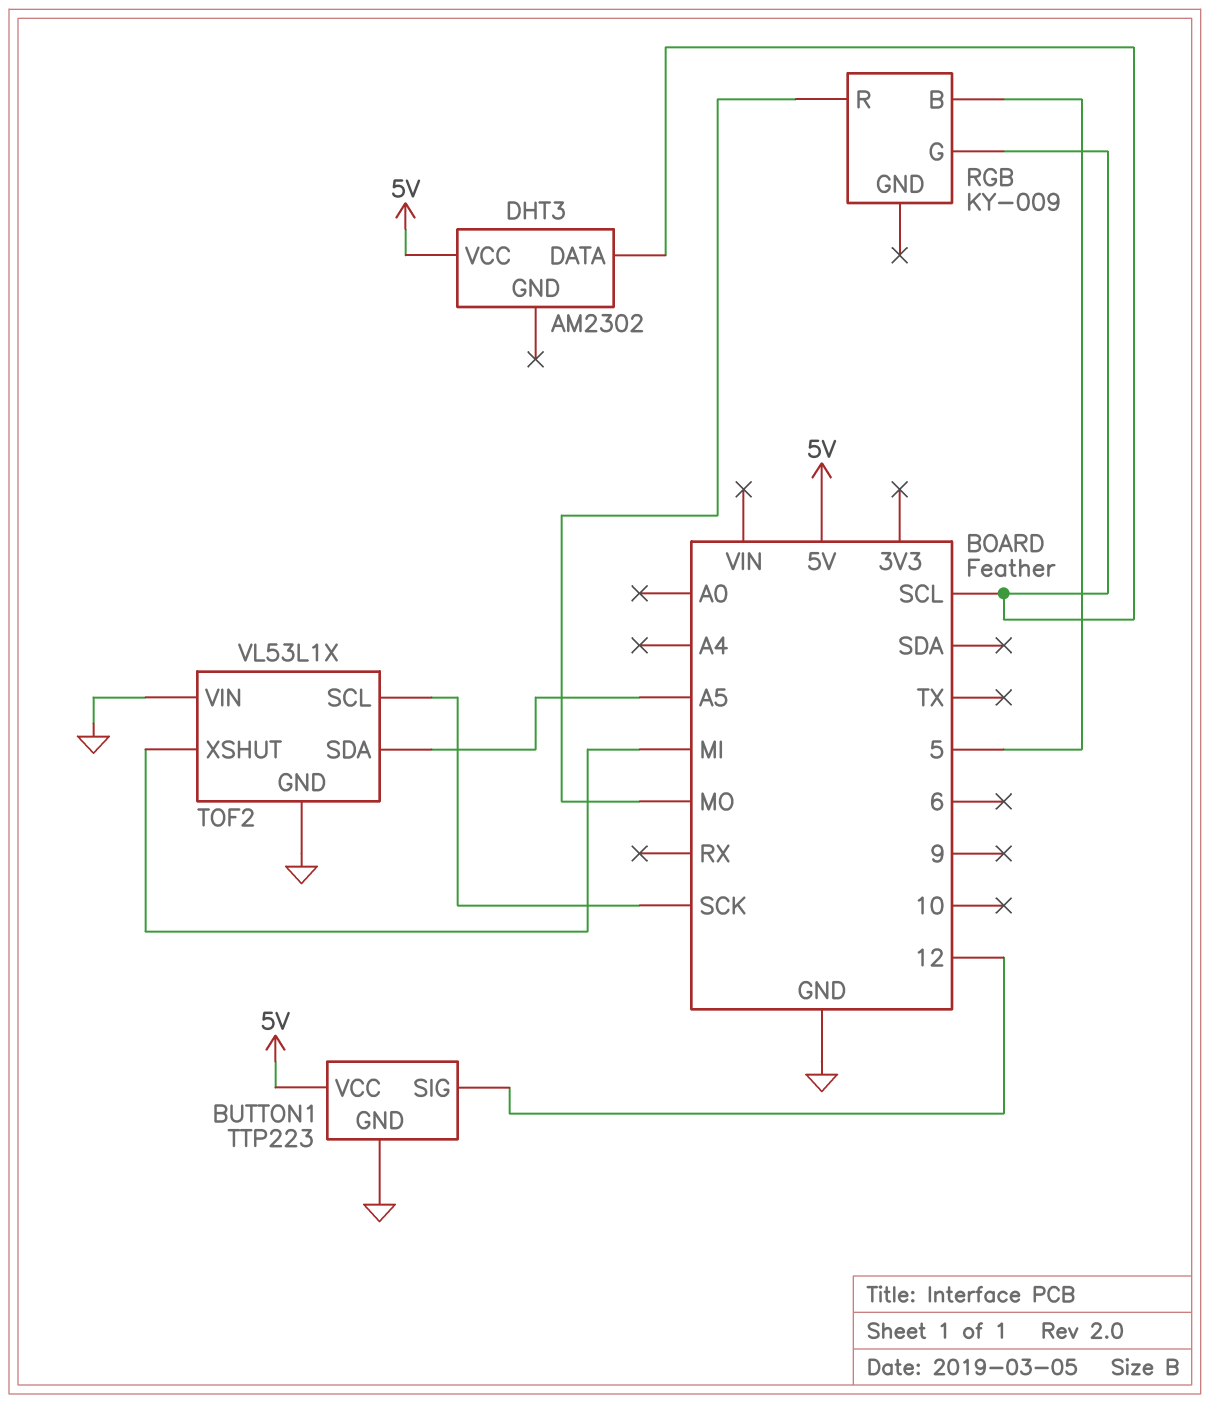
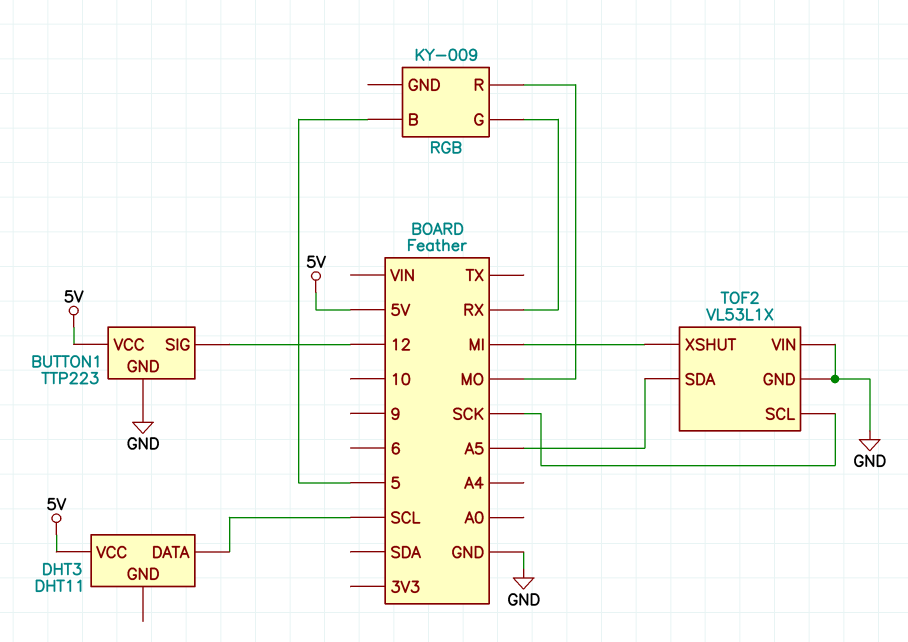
DHT3: AM2302 -> DHT11
RGB pin G: SCL -> RX

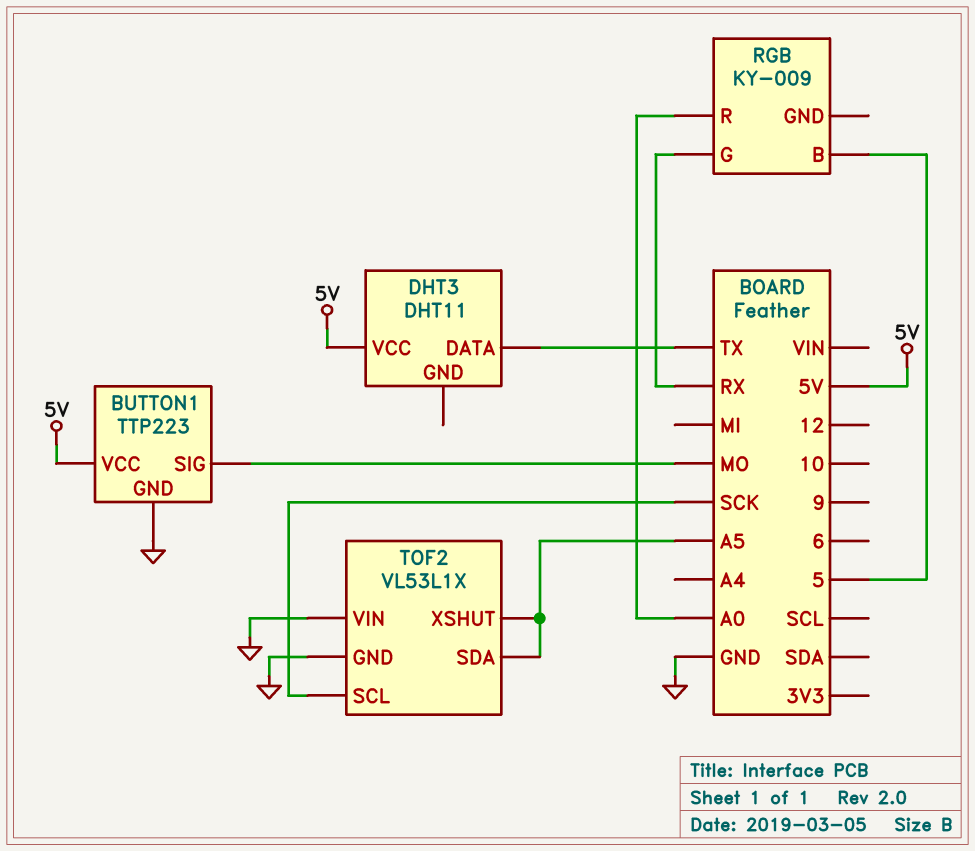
BUTTON1 pin SIG: 12 -> MO
DHT3 pin DATA: SCL -> TX
RGB pin R: MO -> A0
TOF2 pin XSHUT: MI -> A5

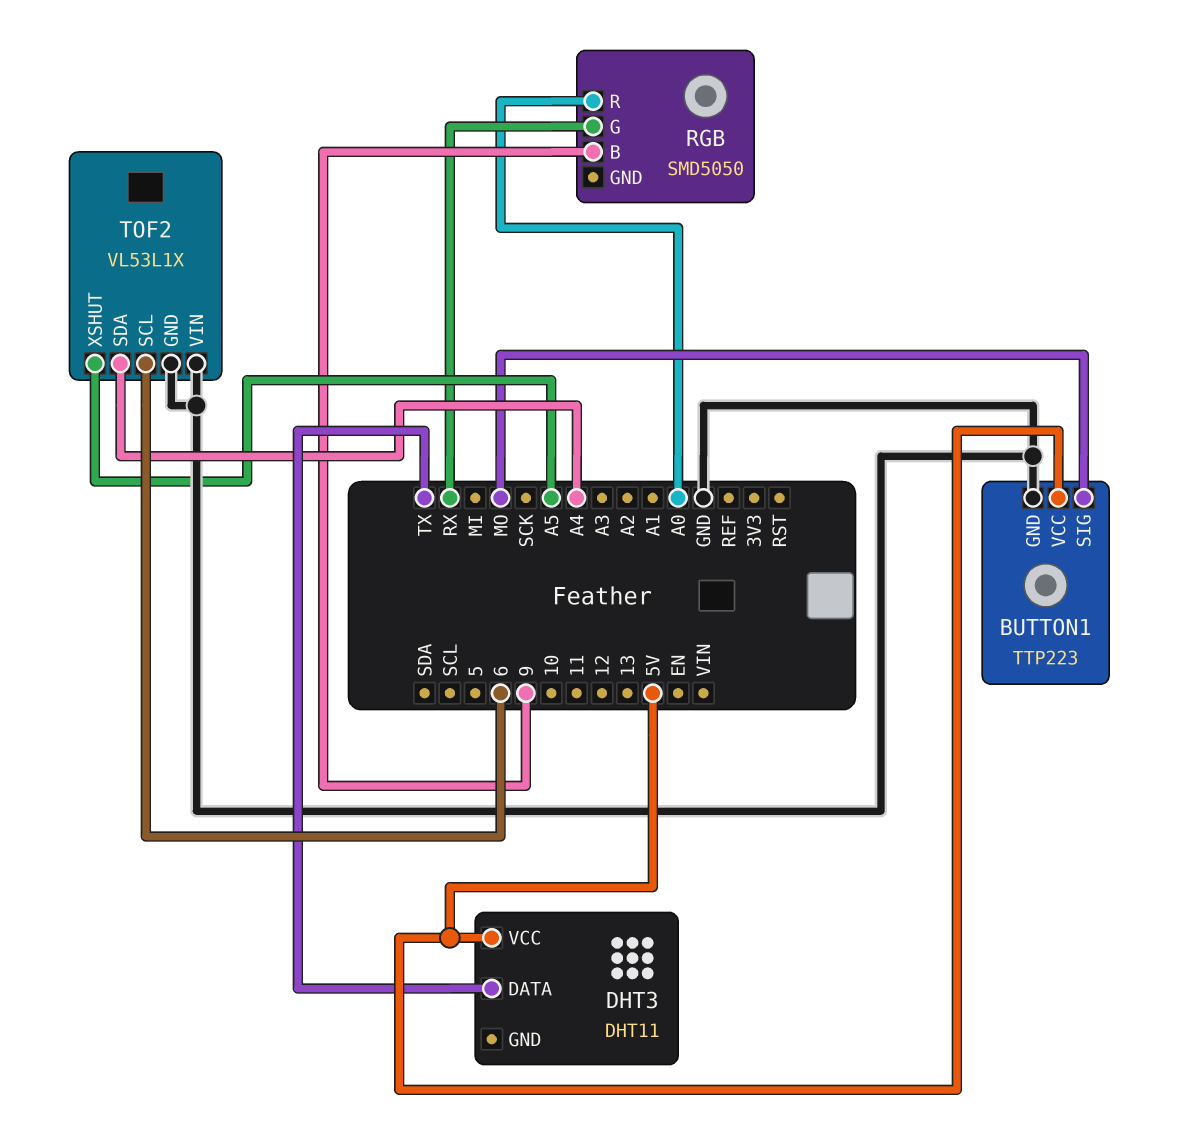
RGB: KY-009 -> SMD5050
RGB pin B: 5 -> 9
TOF2 pin SCL: SCK -> 6
TOF2 pin SDA: A5 -> A4

